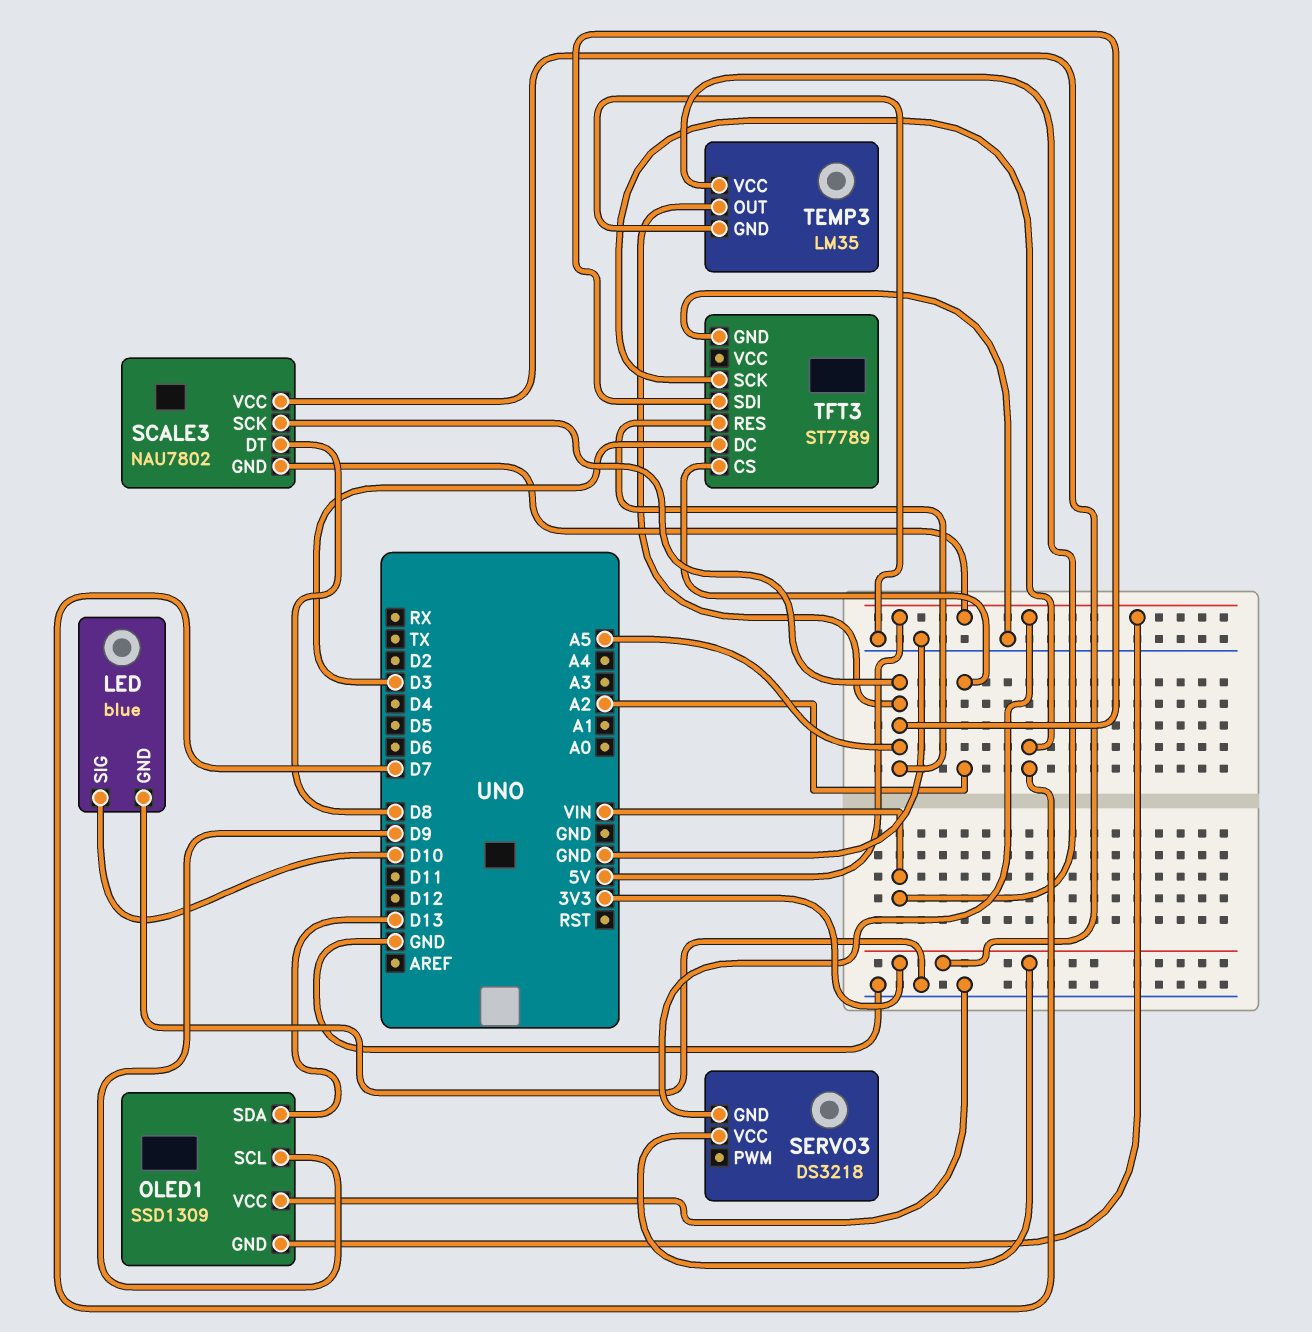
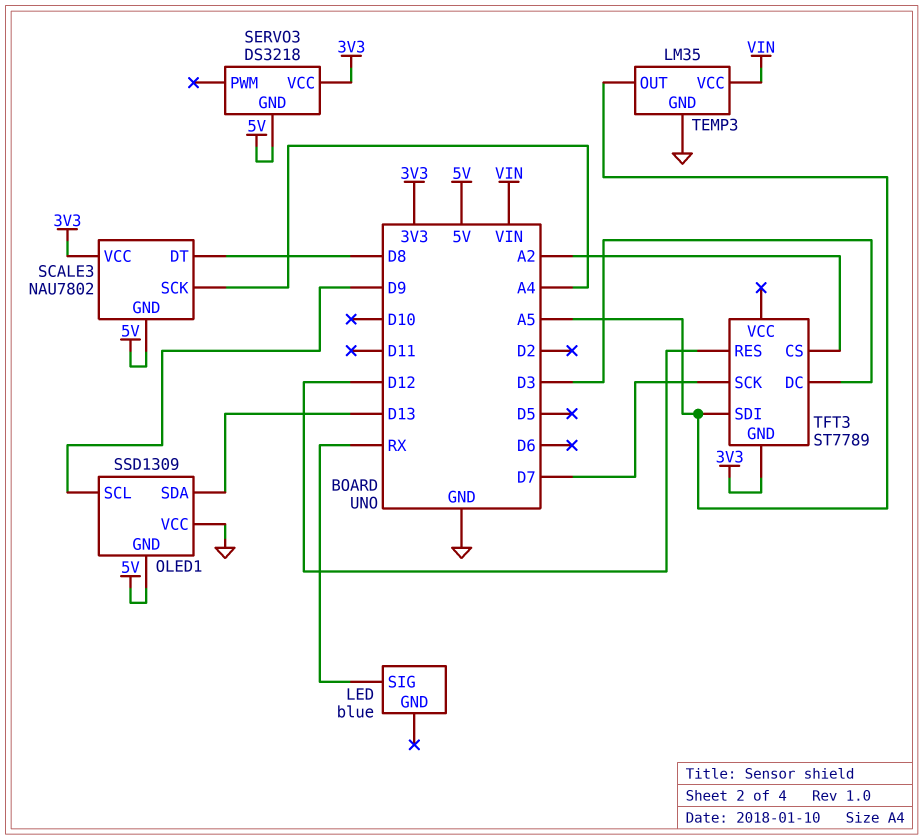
LED pin GND: GND -> none
LED pin SIG: D10 -> RX
SCALE3 pin SCK: A5 -> A4
TFT3 pin GND: GND -> 3V3
TFT3 pin RES: A5 -> D12

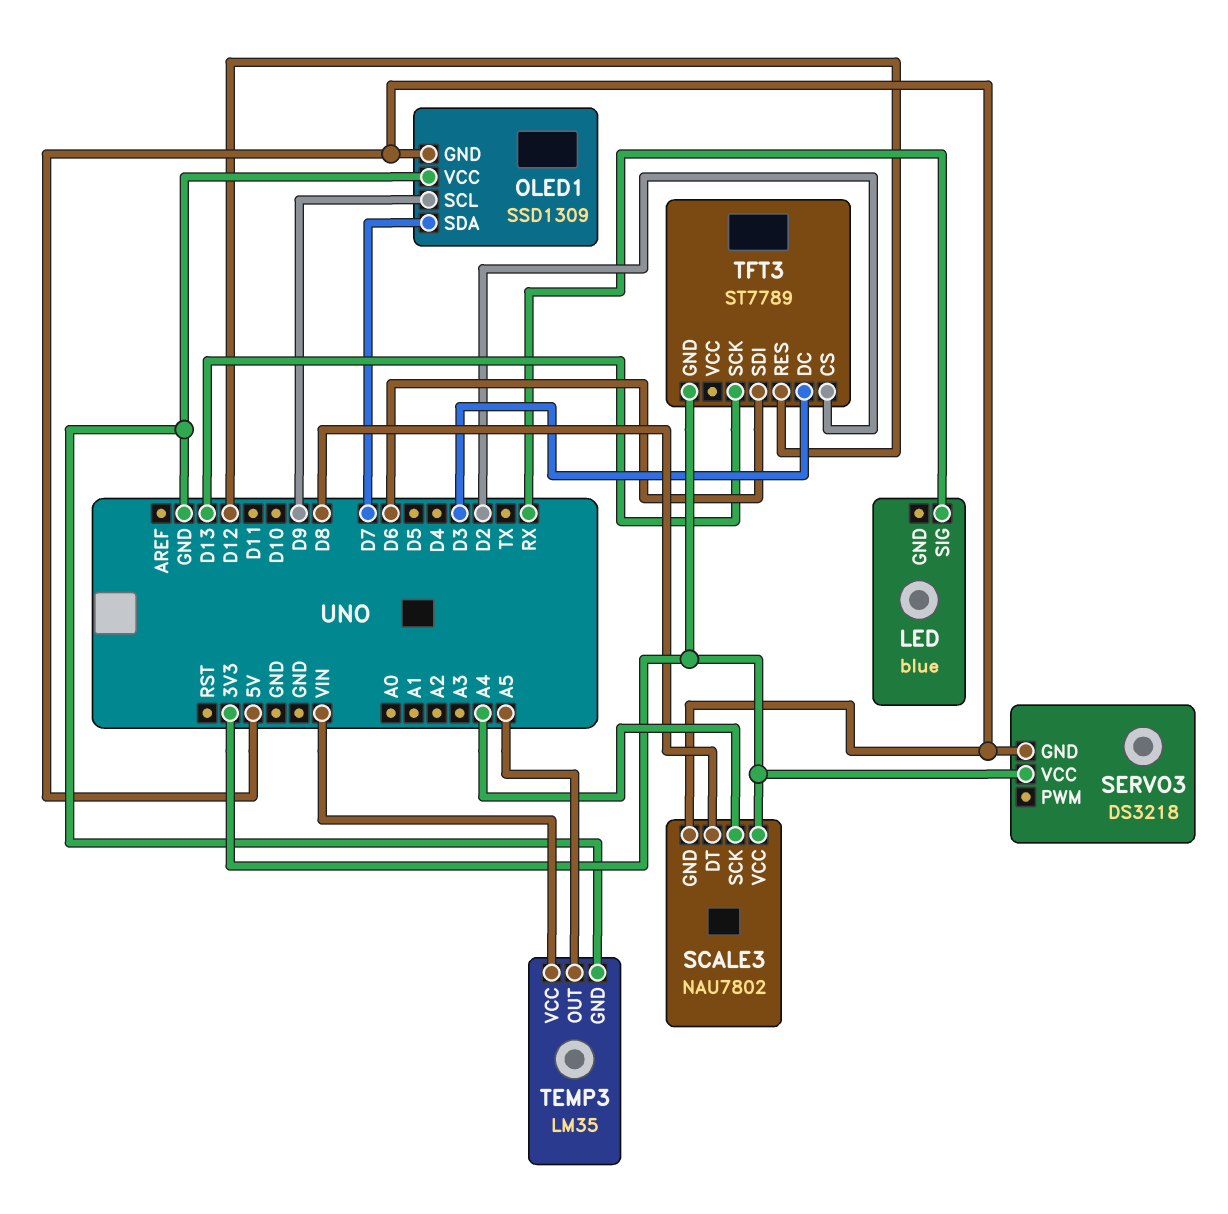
OLED1 pin SDA: D13 -> D7
TFT3 pin CS: A2 -> D2
TFT3 pin SCK: D7 -> D13
TFT3 pin SDI: A5 -> D6

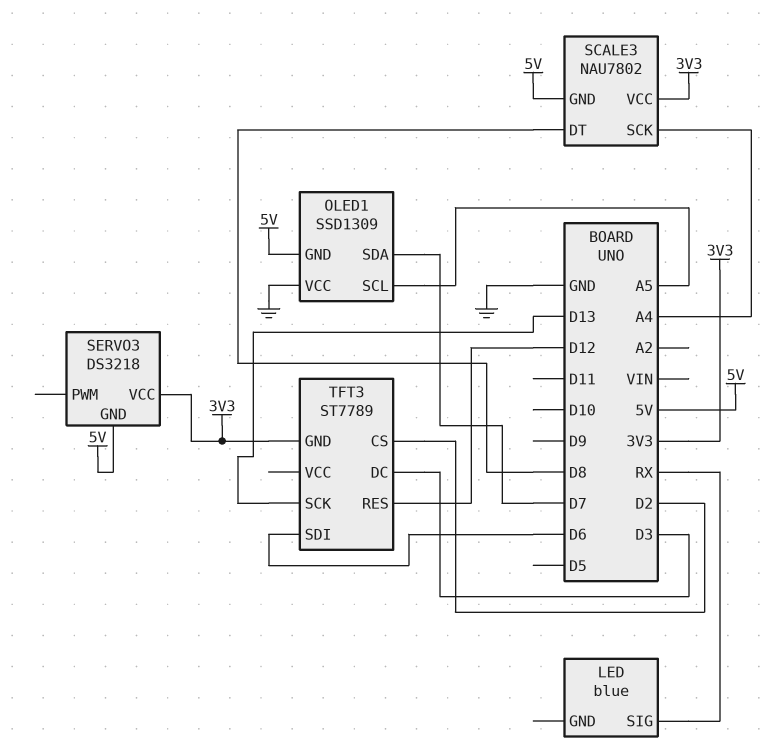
OLED1 pin SCL: D9 -> A5
TEMP3: LM35 -> none
TEMP3 pin GND: GND -> none
TEMP3 pin OUT: A5 -> none
TEMP3 pin VCC: VIN -> none

